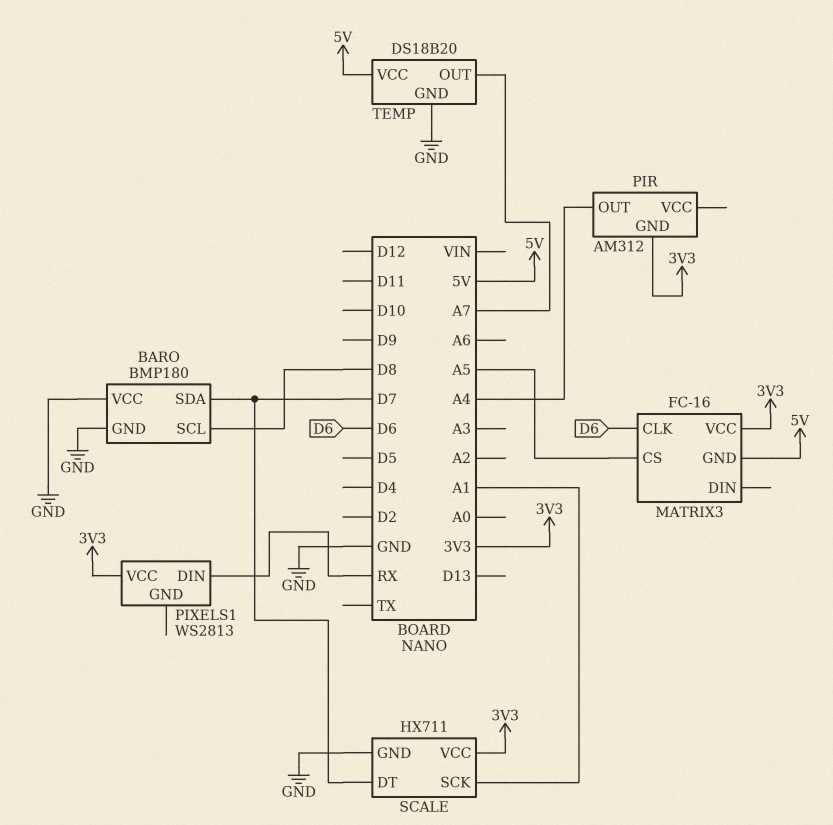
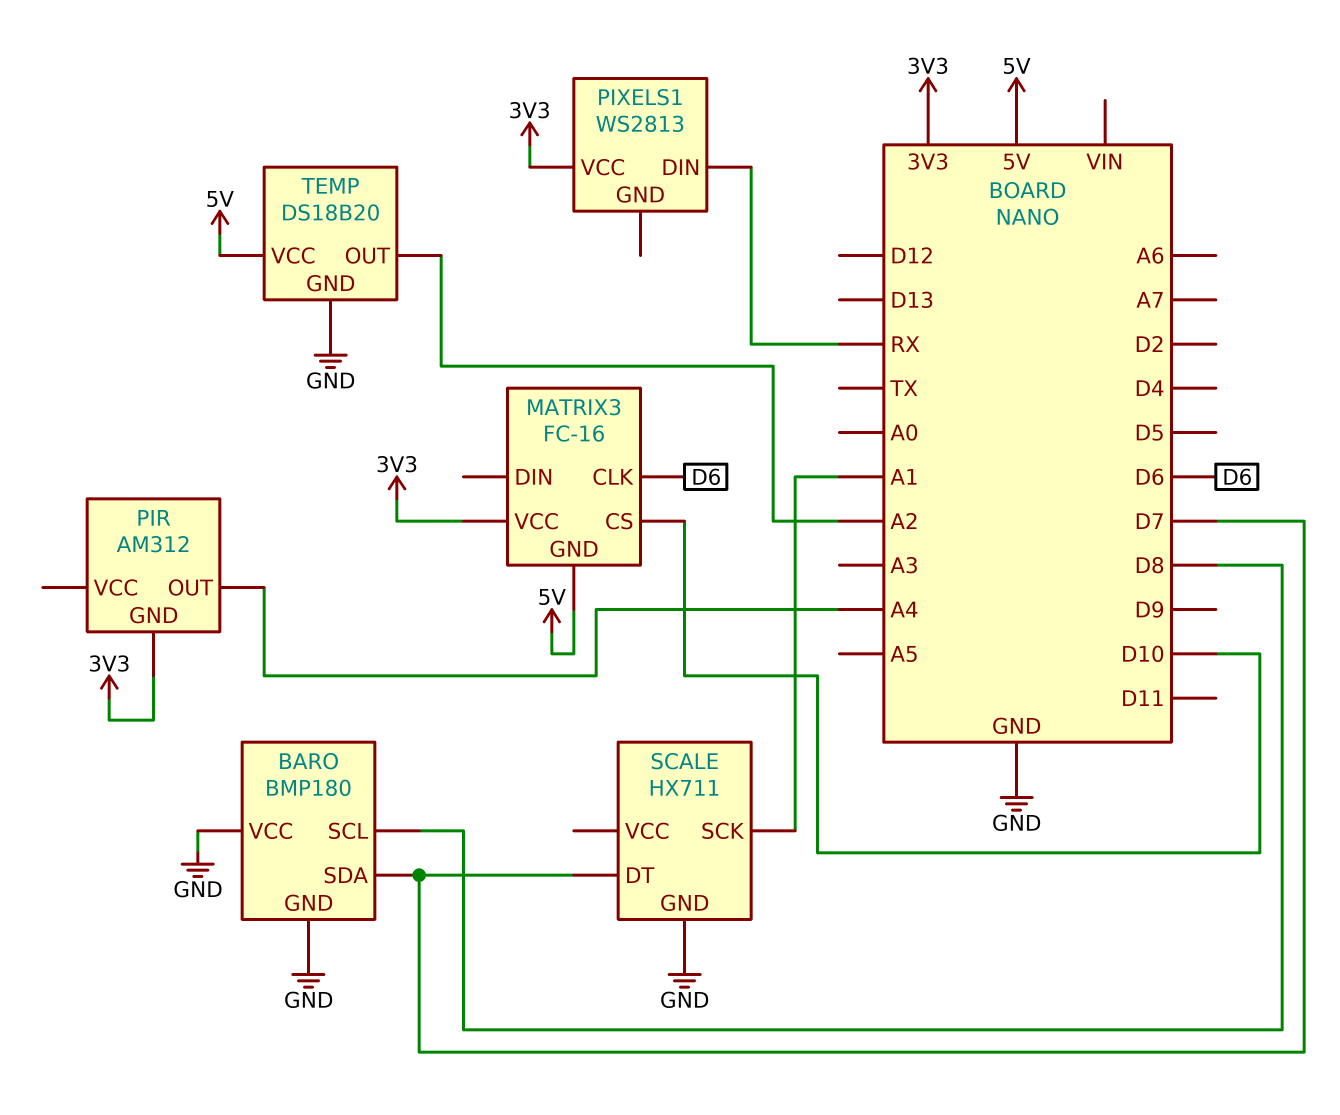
MATRIX3 pin CS: A5 -> D10
SCALE pin VCC: 3V3 -> none
TEMP pin OUT: A7 -> A2

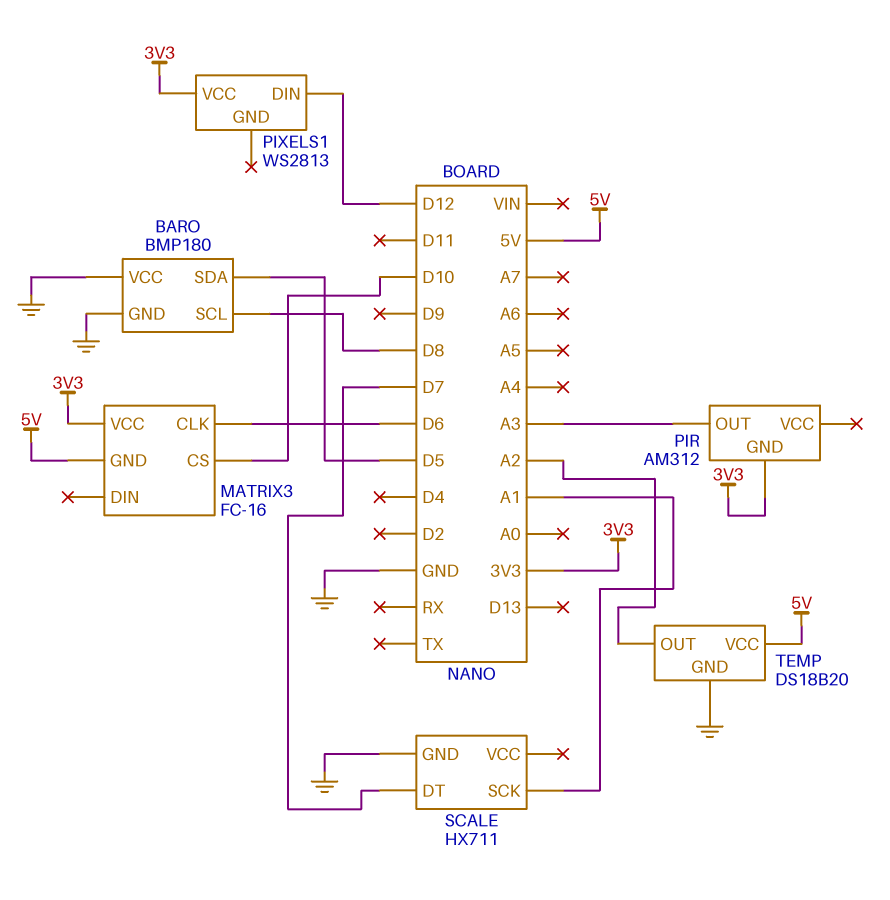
BARO pin SDA: D7 -> D5
PIR pin OUT: A4 -> A3
PIXELS1 pin DIN: RX -> D12

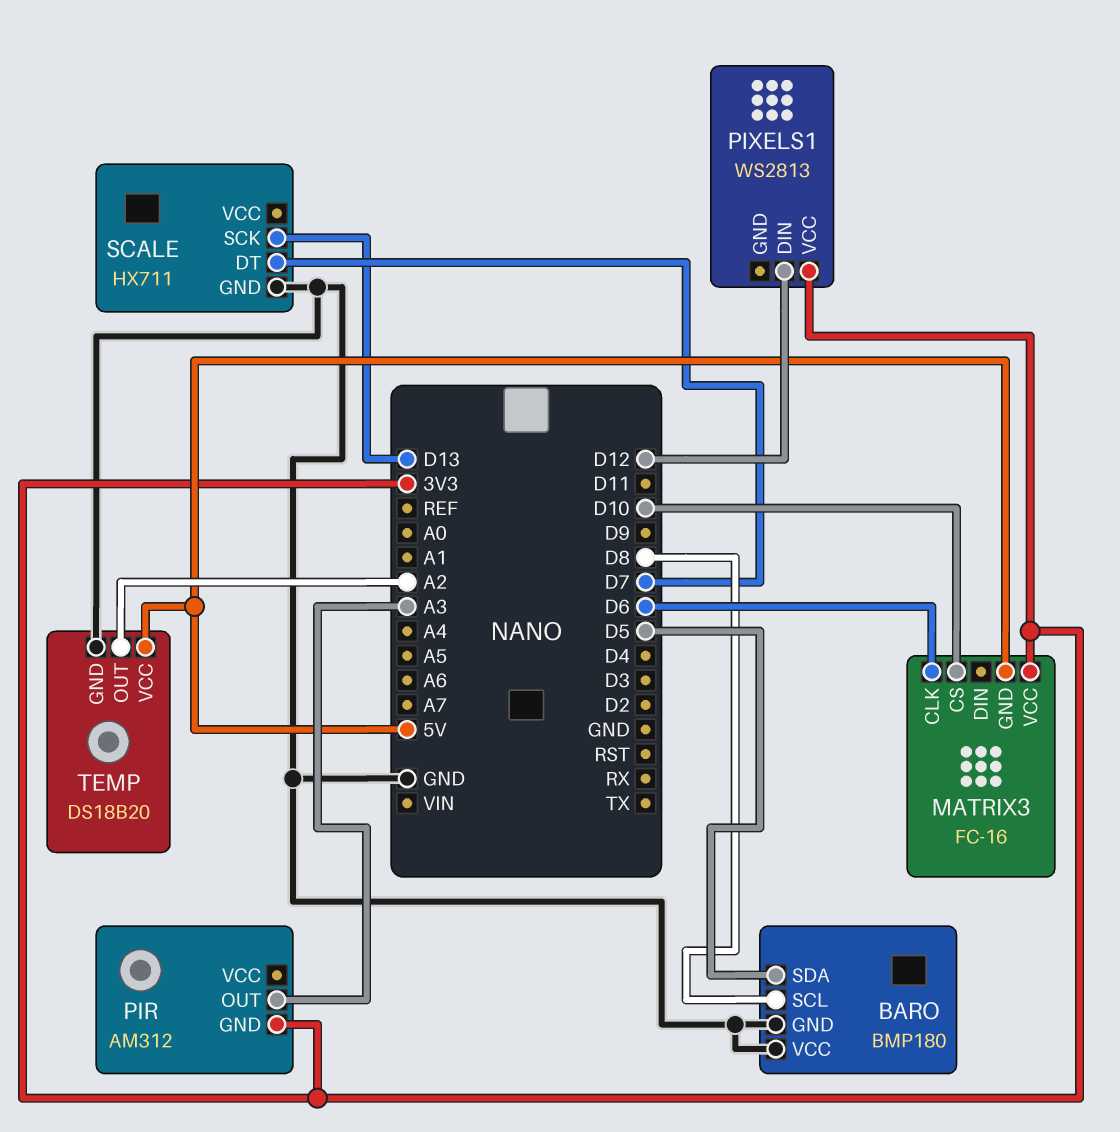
SCALE pin SCK: A1 -> D13

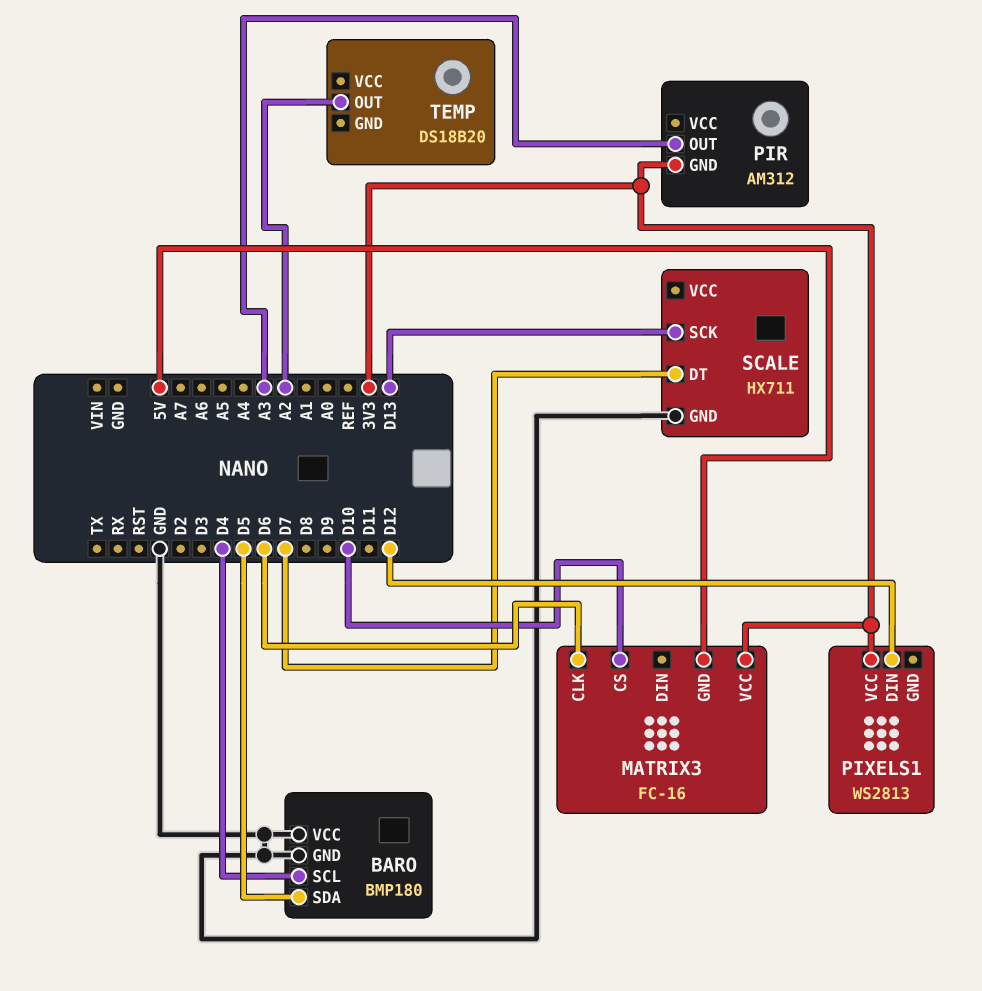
BARO pin SCL: D8 -> D4
TEMP pin GND: GND -> none
TEMP pin VCC: 5V -> none

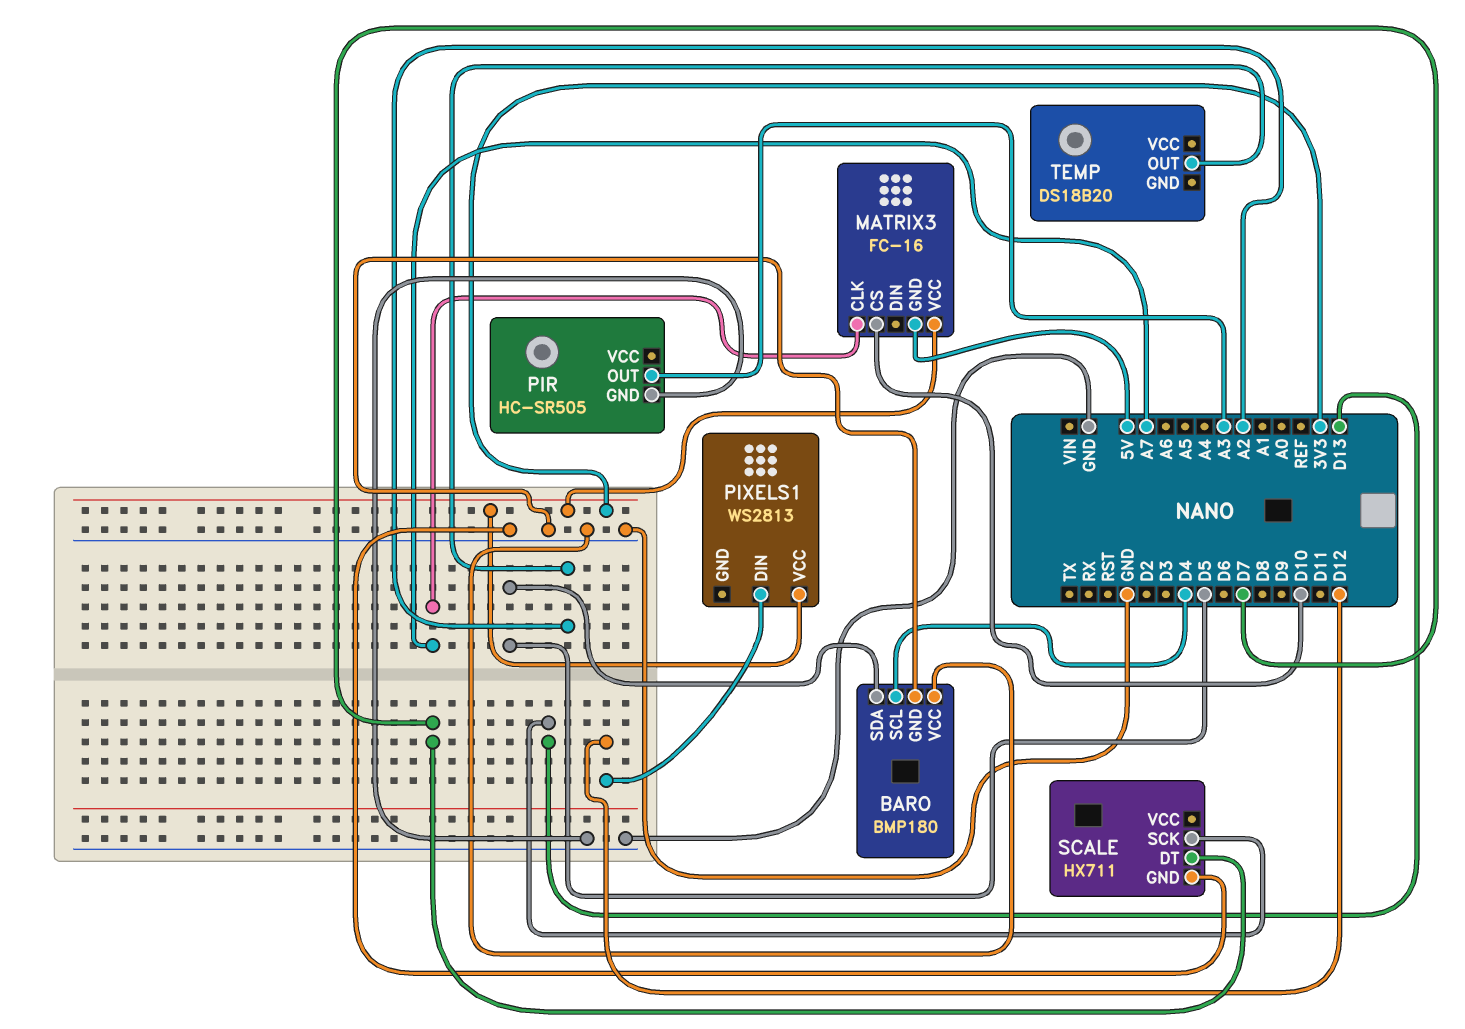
MATRIX3 pin CLK: D6 -> A7
PIR: AM312 -> HC-SR505
PIR pin GND: 3V3 -> GND

